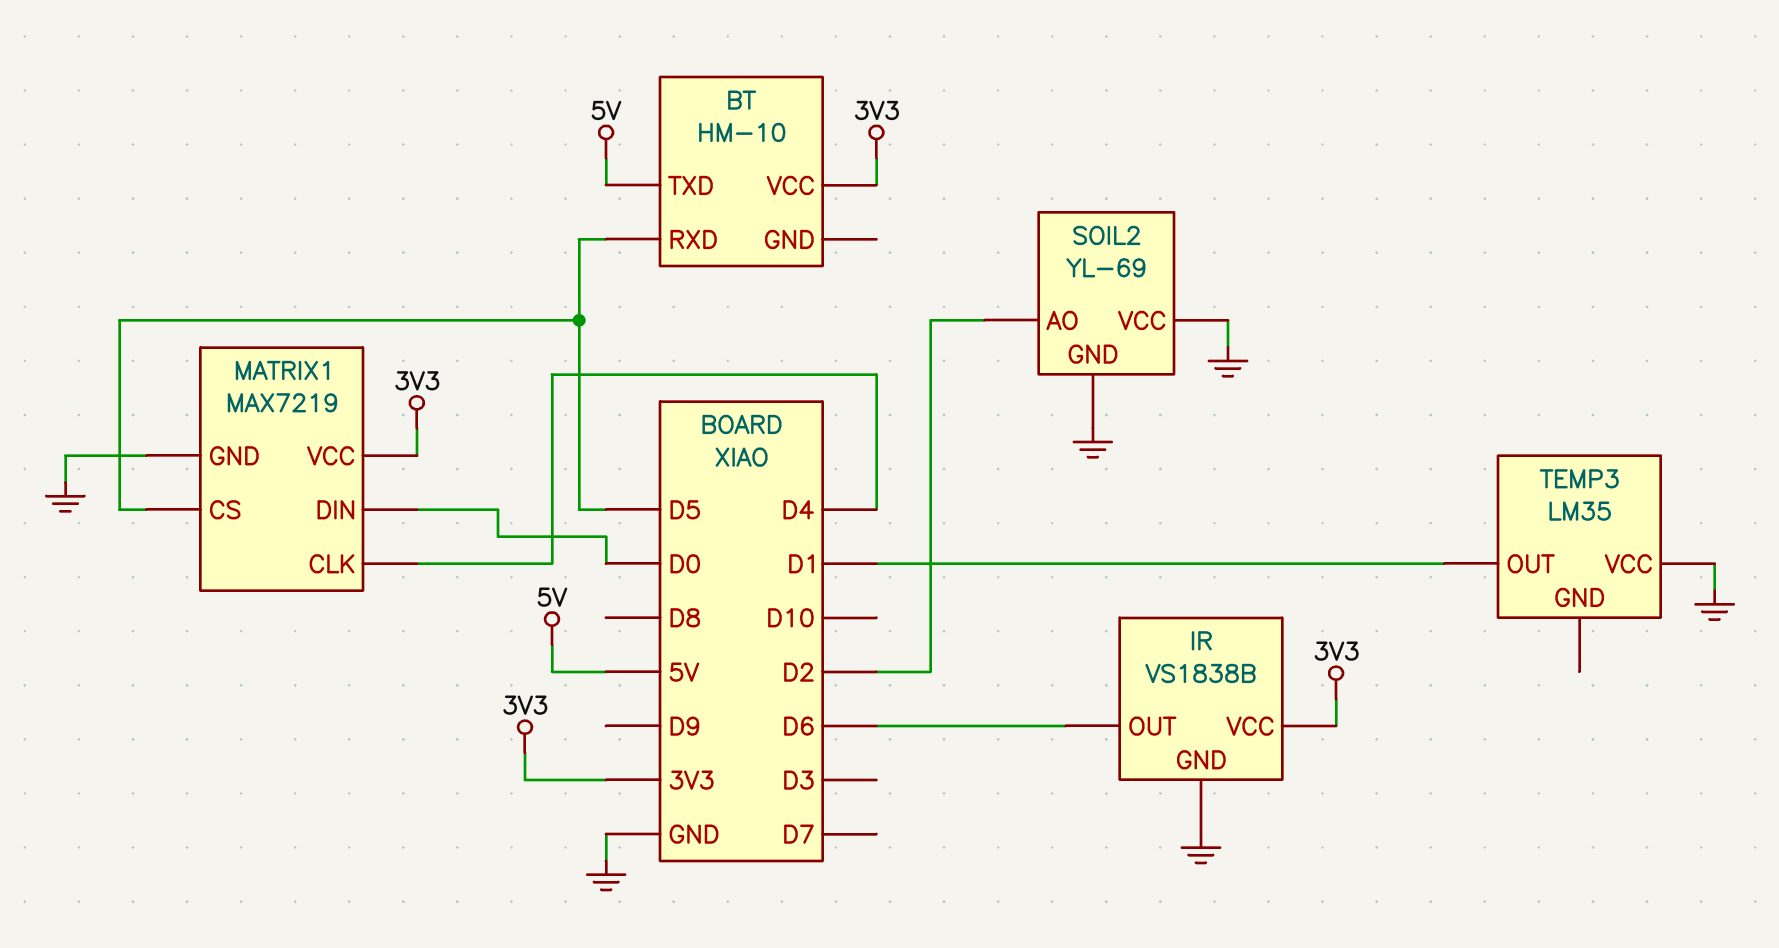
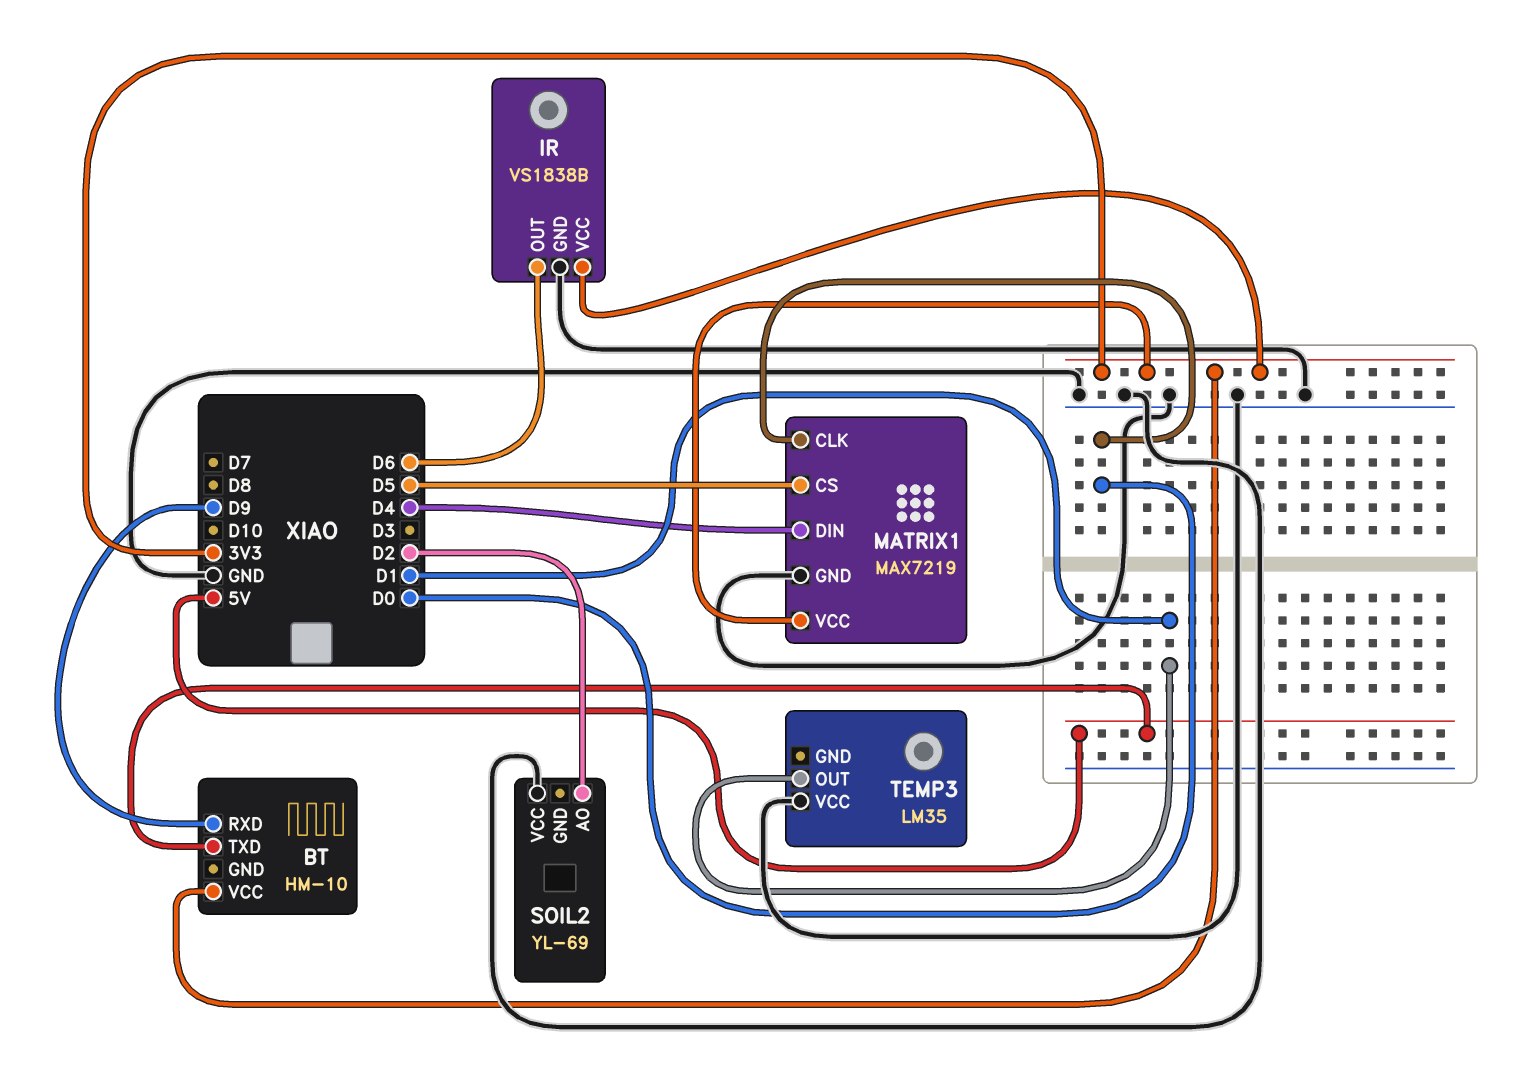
BT pin RXD: D5 -> D9
MATRIX1 pin CLK: D4 -> D0
MATRIX1 pin DIN: D0 -> D4
SOIL2 pin GND: GND -> none

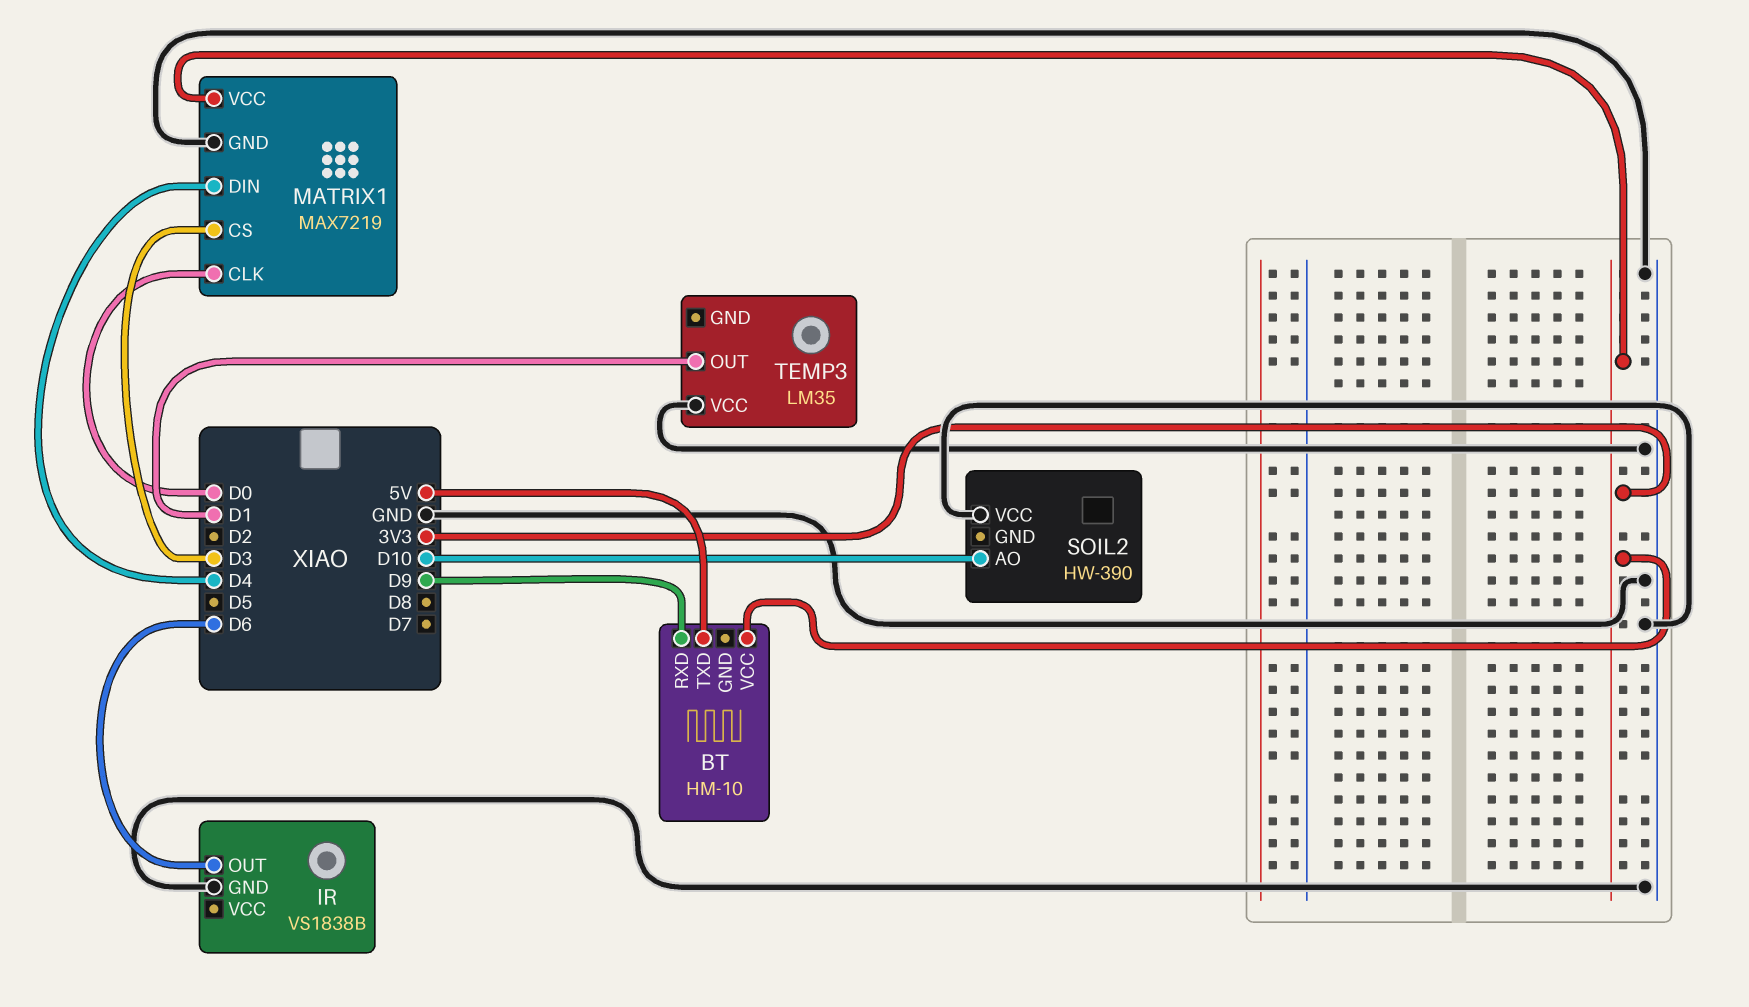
IR pin VCC: 3V3 -> none
MATRIX1 pin CS: D5 -> D3
SOIL2: YL-69 -> HW-390
SOIL2 pin AO: D2 -> D10

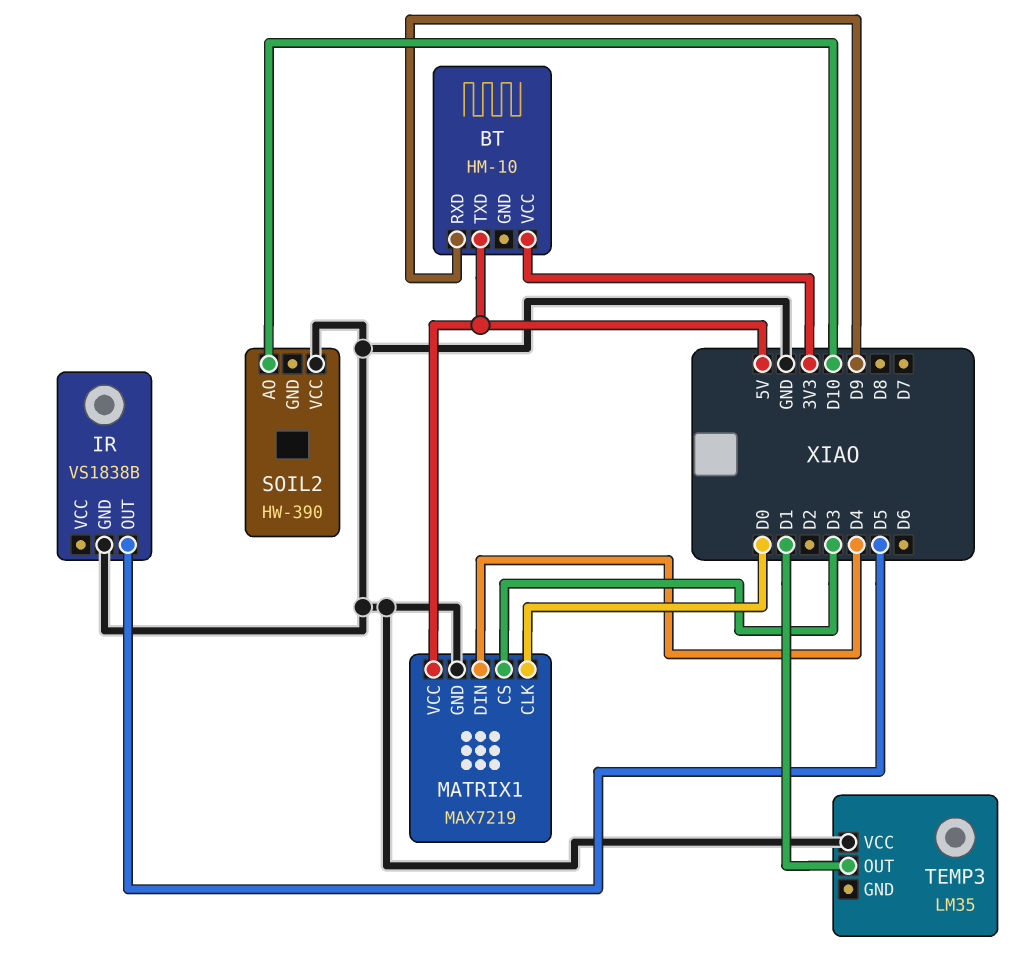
IR pin OUT: D6 -> D5
MATRIX1 pin VCC: 3V3 -> 5V

